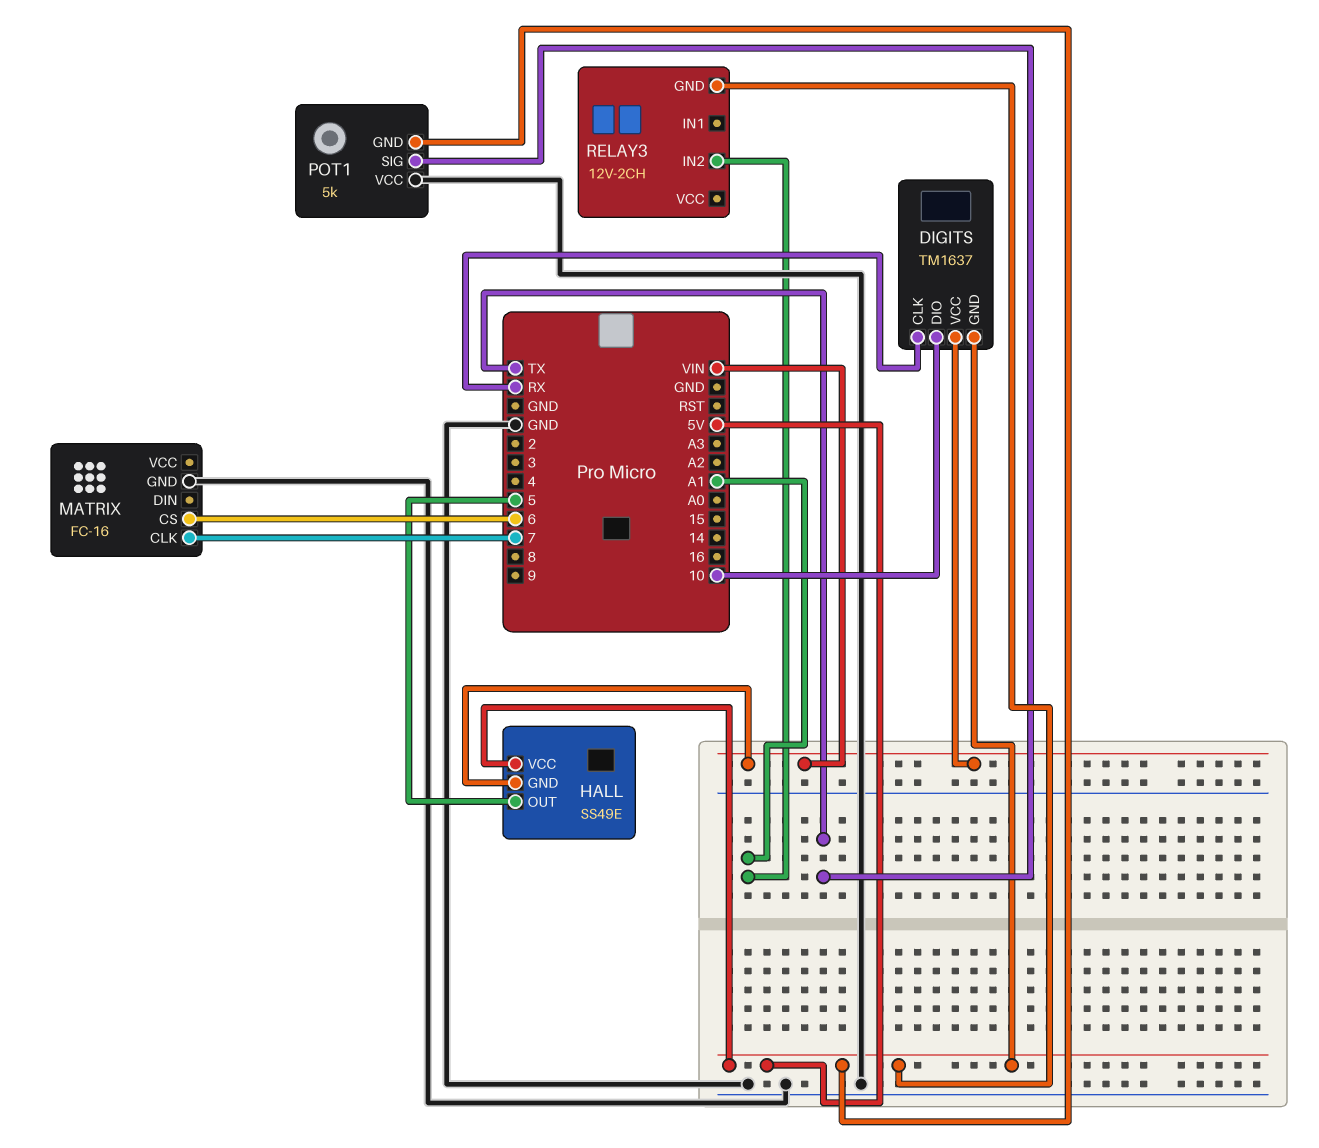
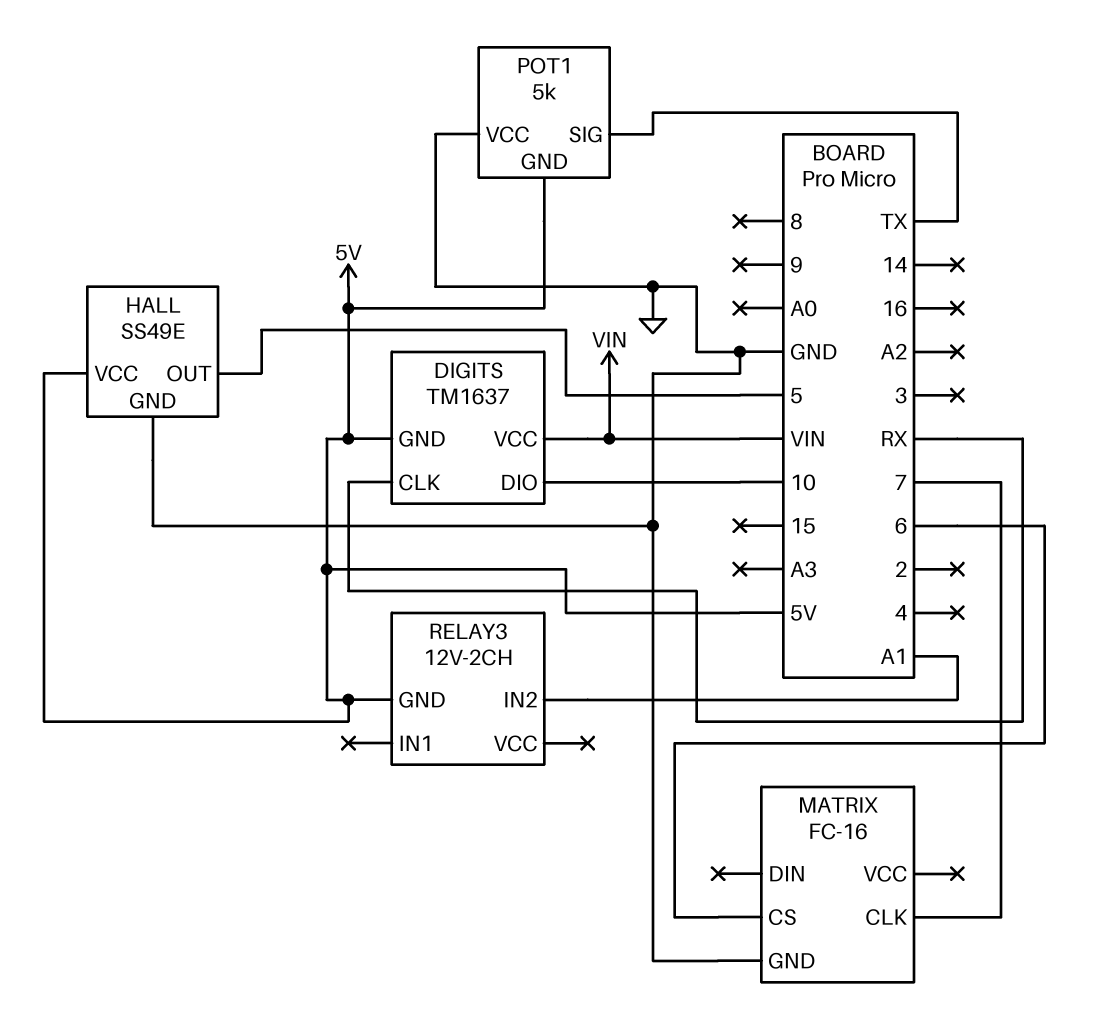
HALL pin GND: VIN -> GND

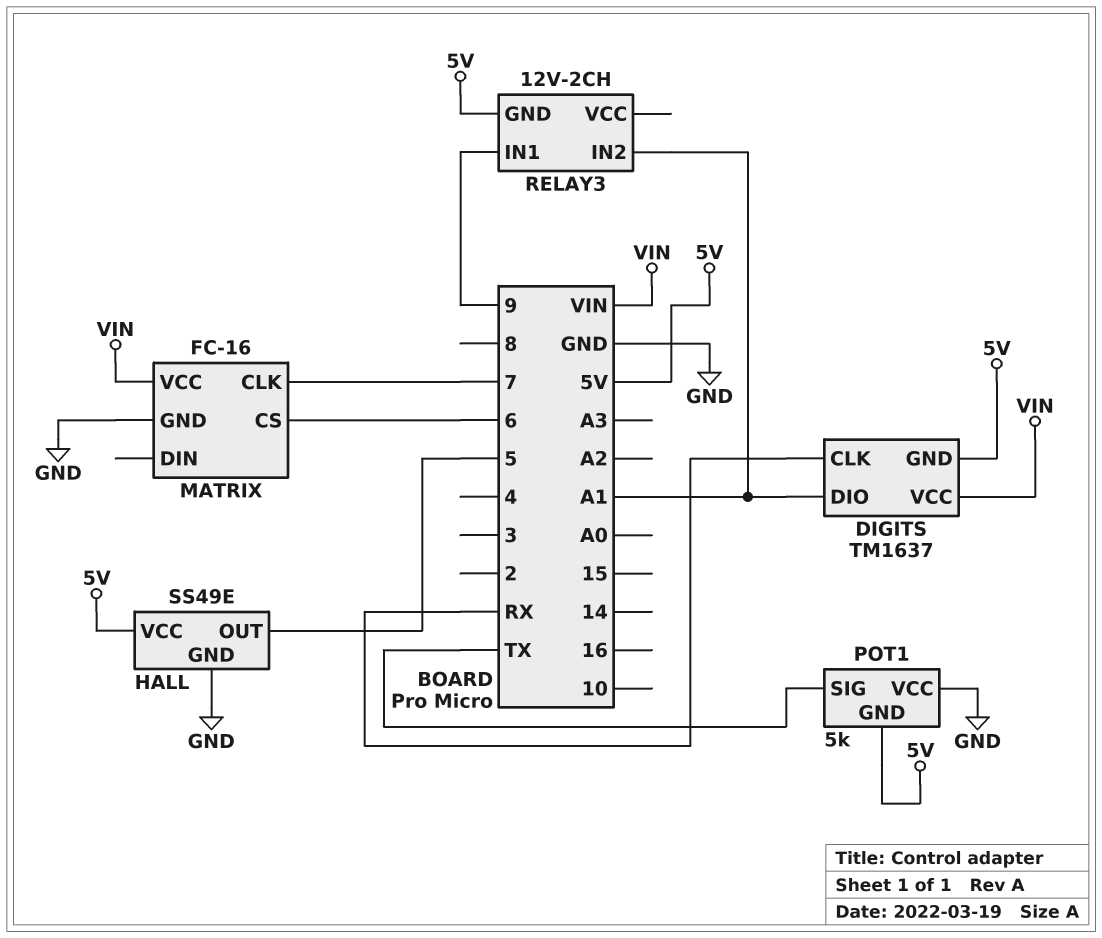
DIGITS pin DIO: 10 -> A1
MATRIX pin VCC: none -> VIN
RELAY3 pin IN1: none -> 9

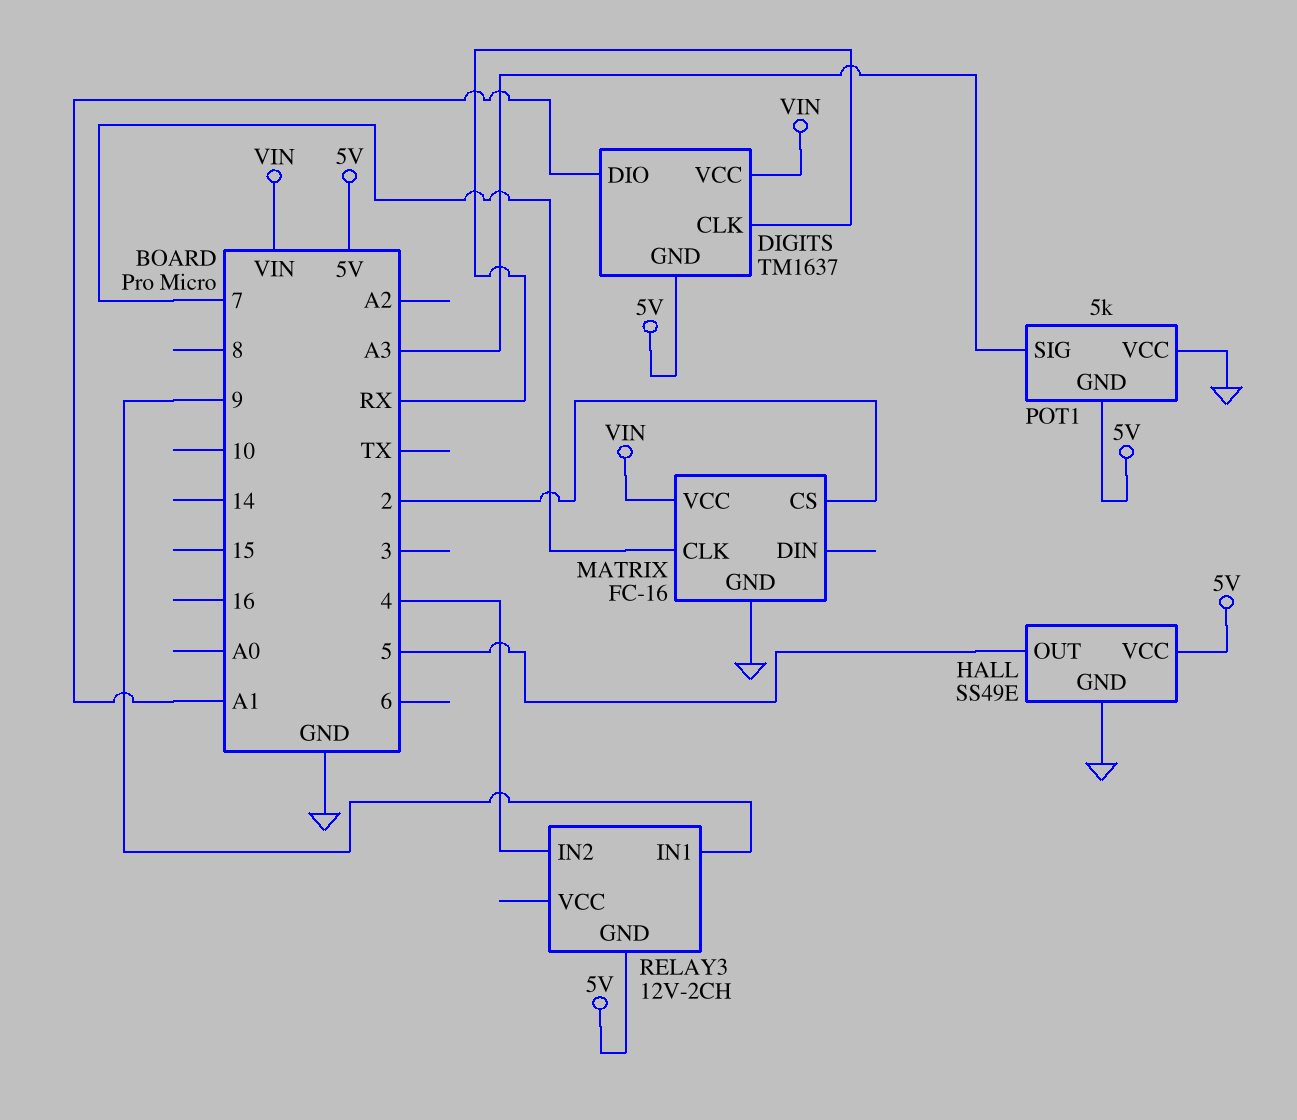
MATRIX pin CS: 6 -> 2
POT1 pin SIG: TX -> A3
RELAY3 pin IN2: A1 -> 4

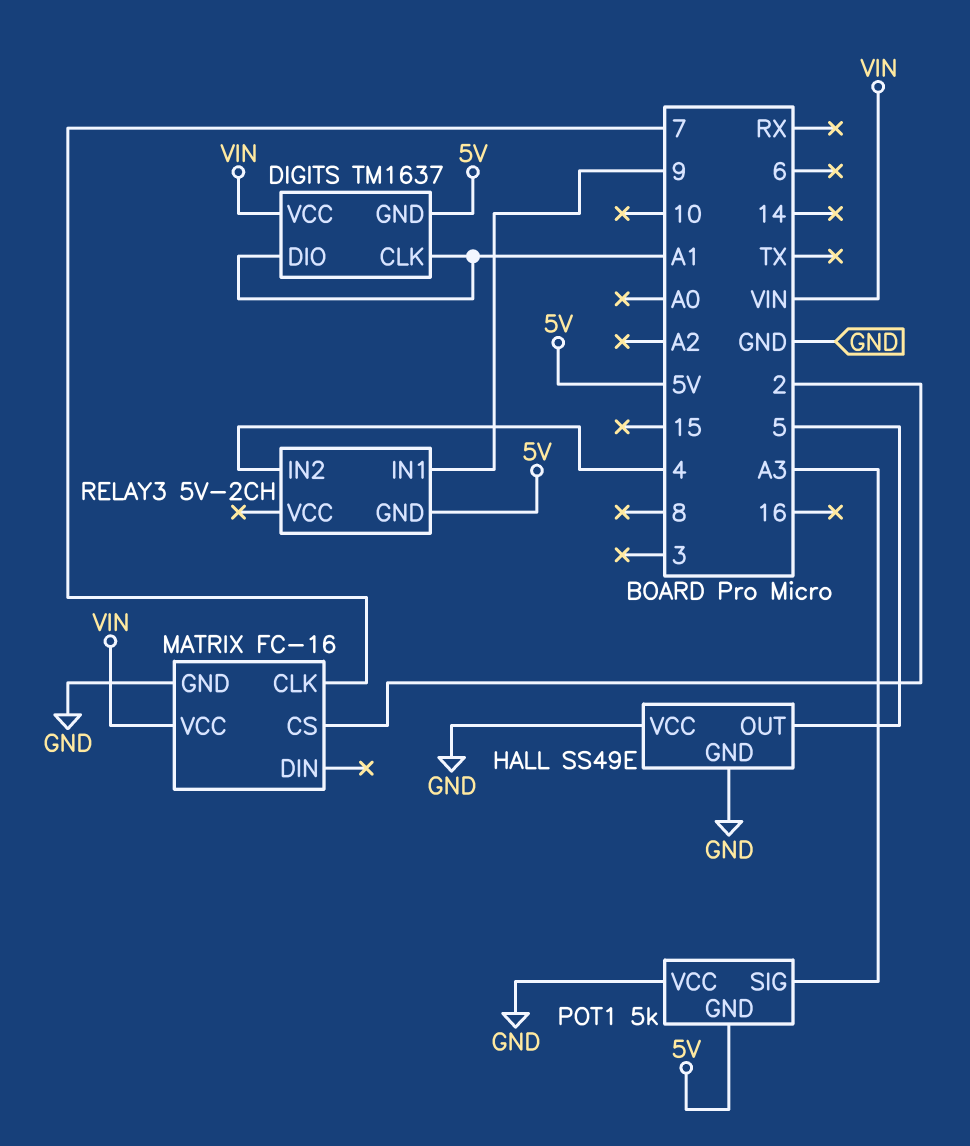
DIGITS pin CLK: RX -> A1
HALL pin VCC: 5V -> GND
RELAY3: 12V-2CH -> 5V-2CH

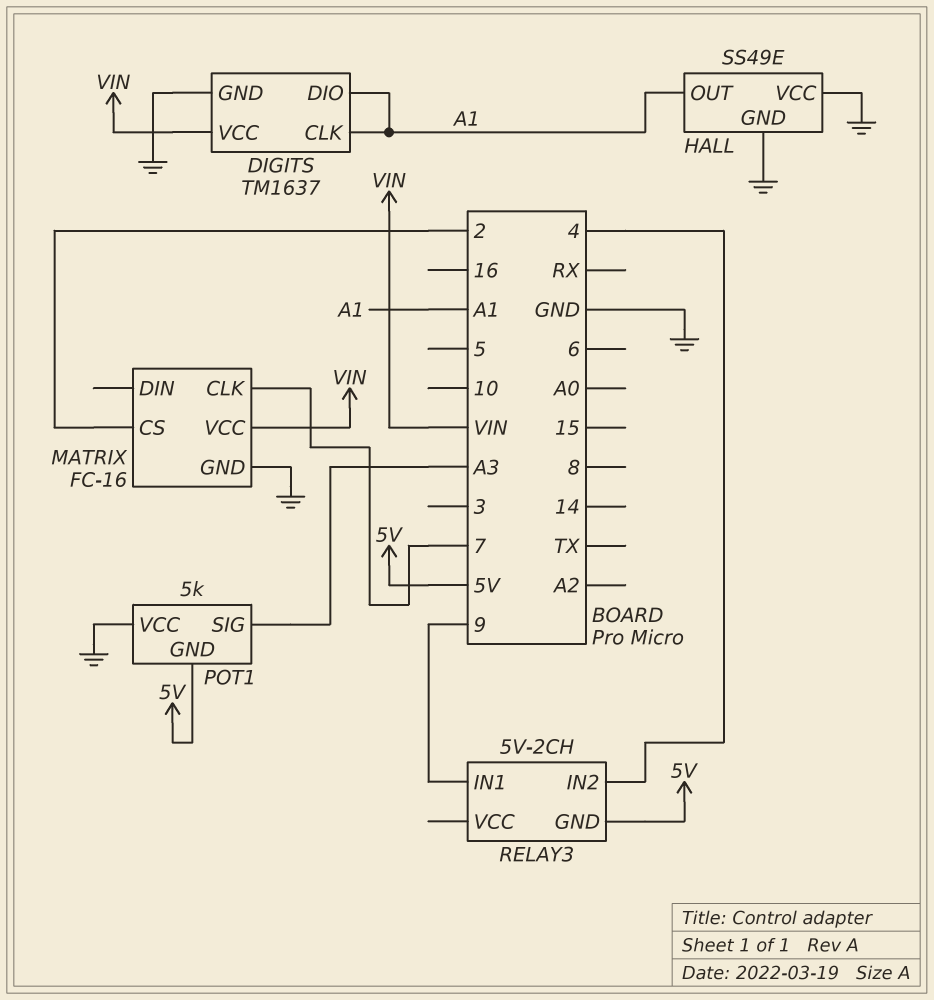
DIGITS pin GND: 5V -> GND
HALL pin OUT: 5 -> A1

